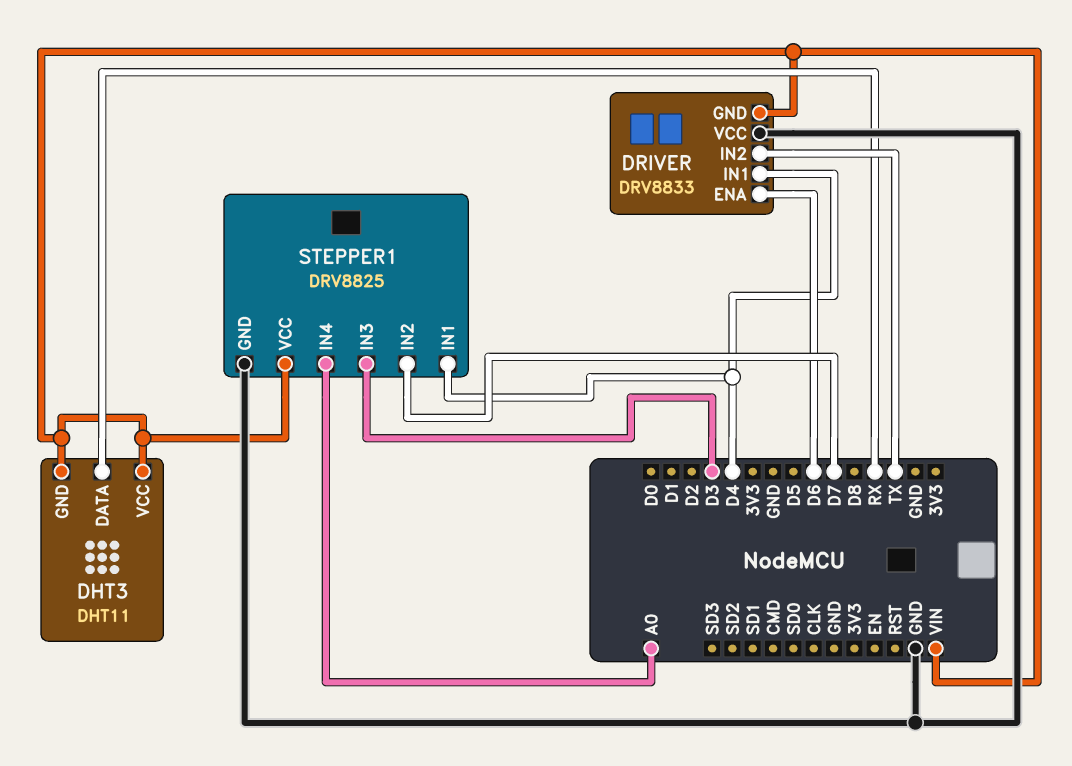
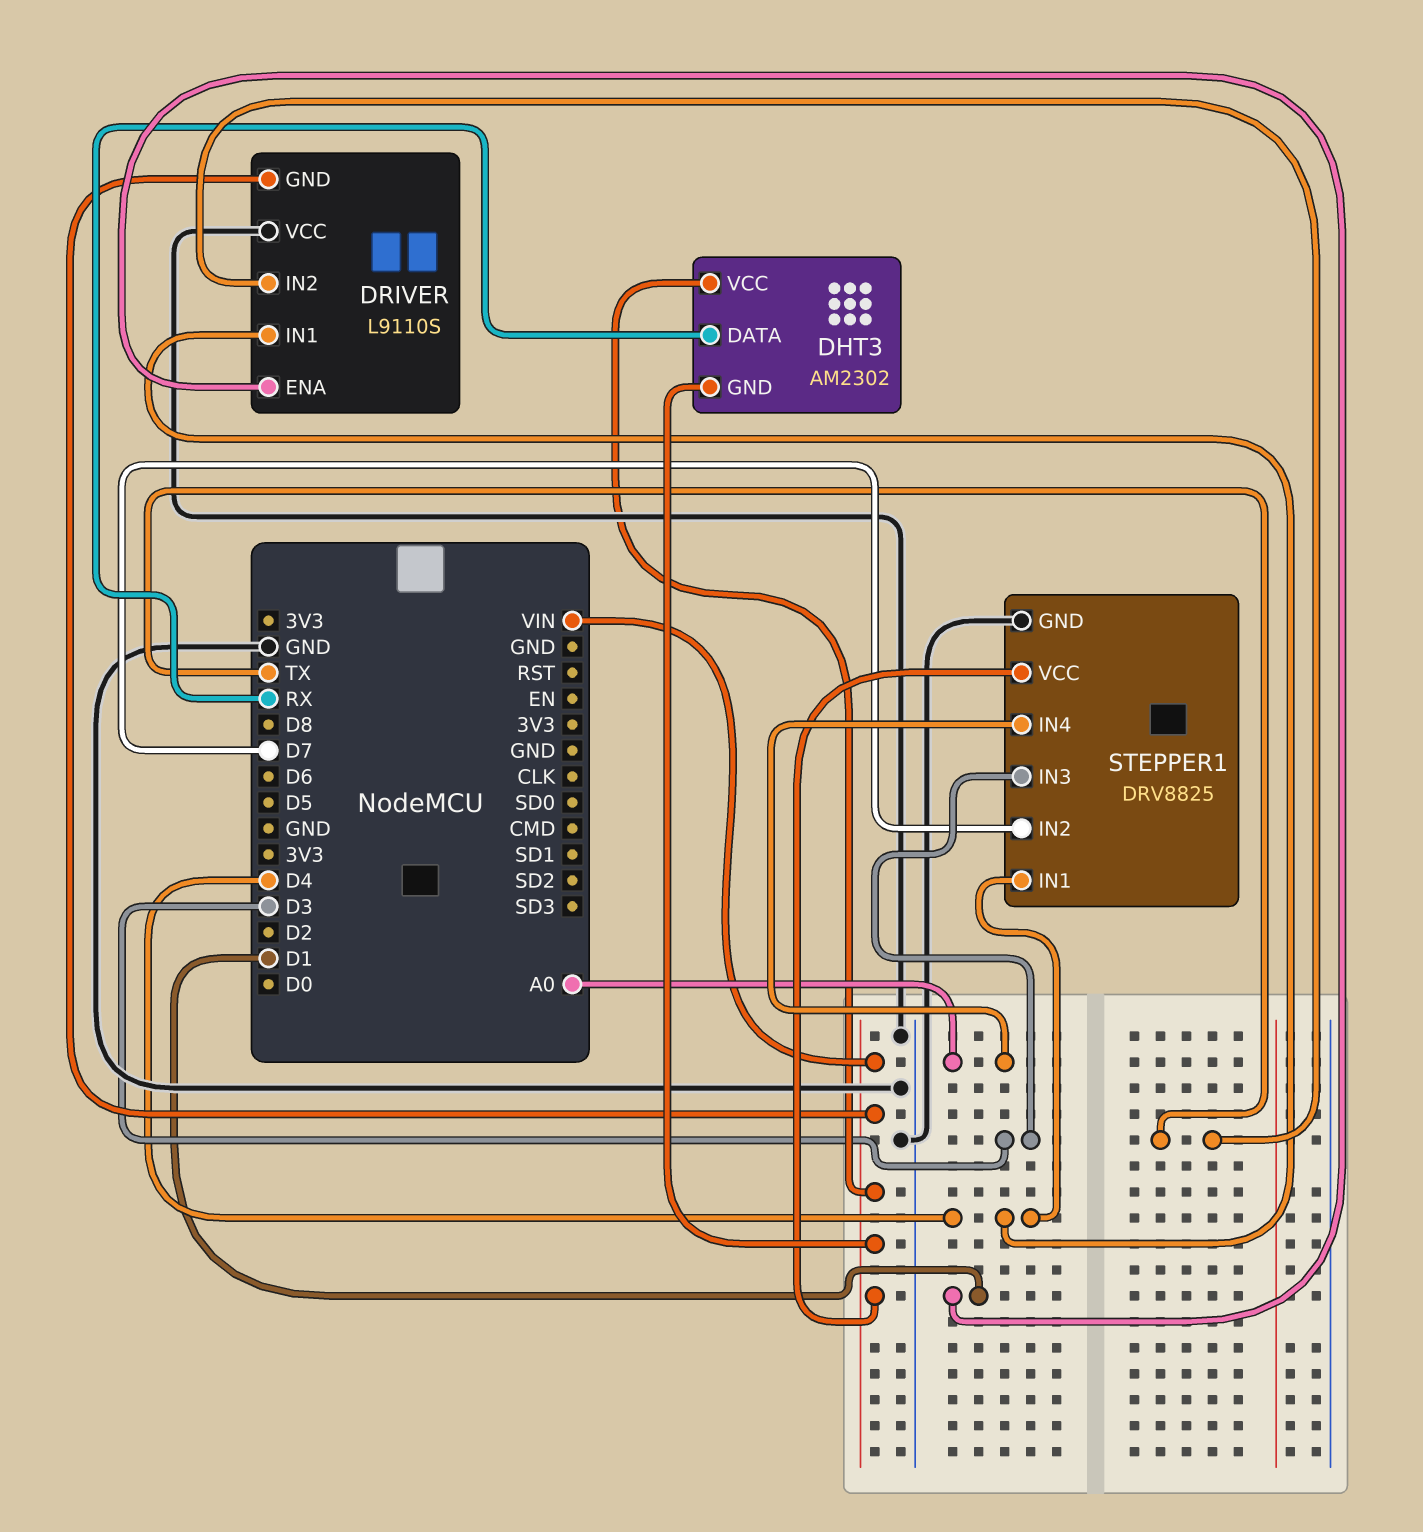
DHT3: DHT11 -> AM2302
DRIVER: DRV8833 -> L9110S
DRIVER pin ENA: D6 -> D1

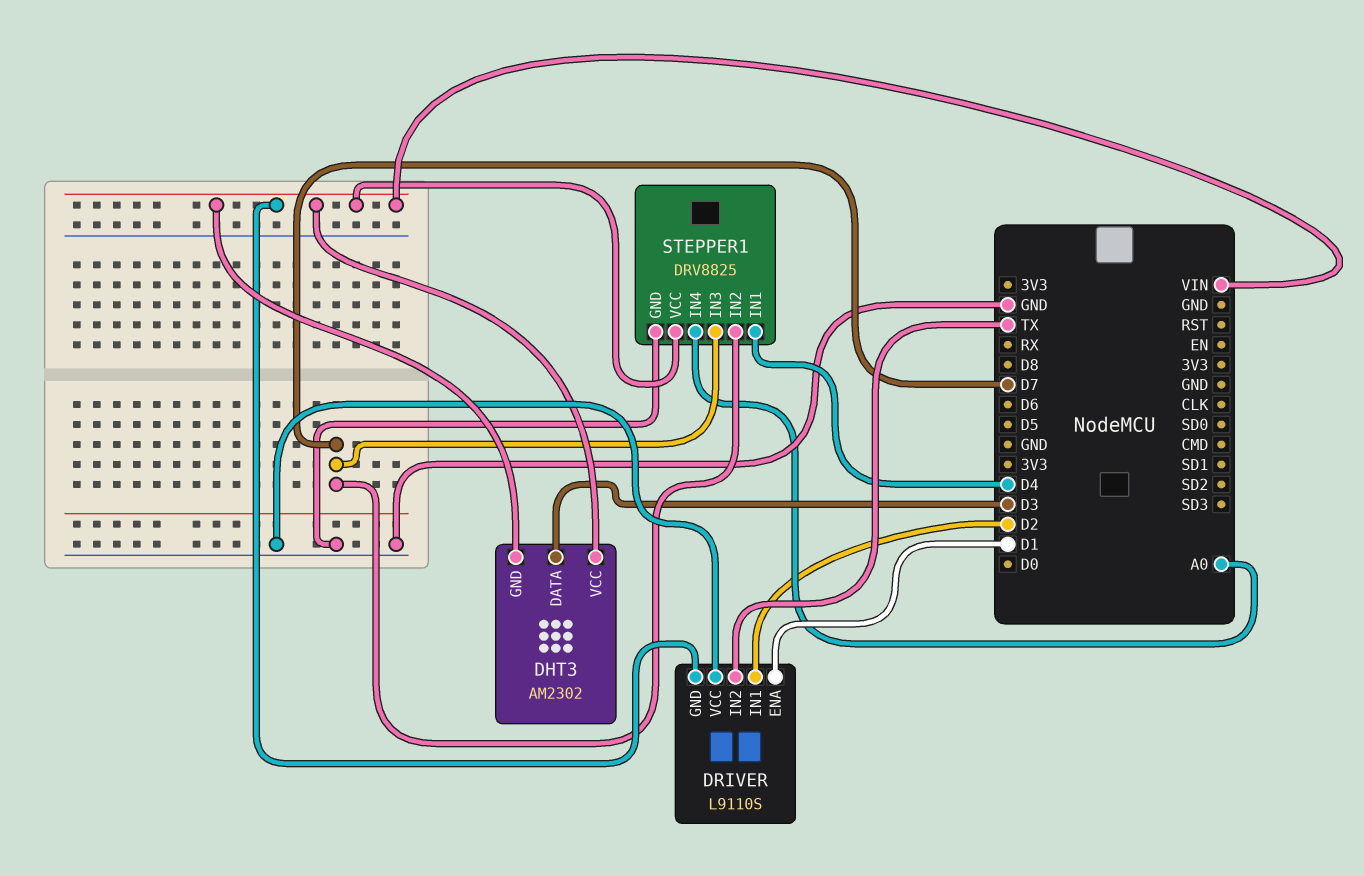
DHT3 pin DATA: RX -> D3
DRIVER pin IN1: D4 -> D2
STEPPER1 pin IN3: D3 -> D7

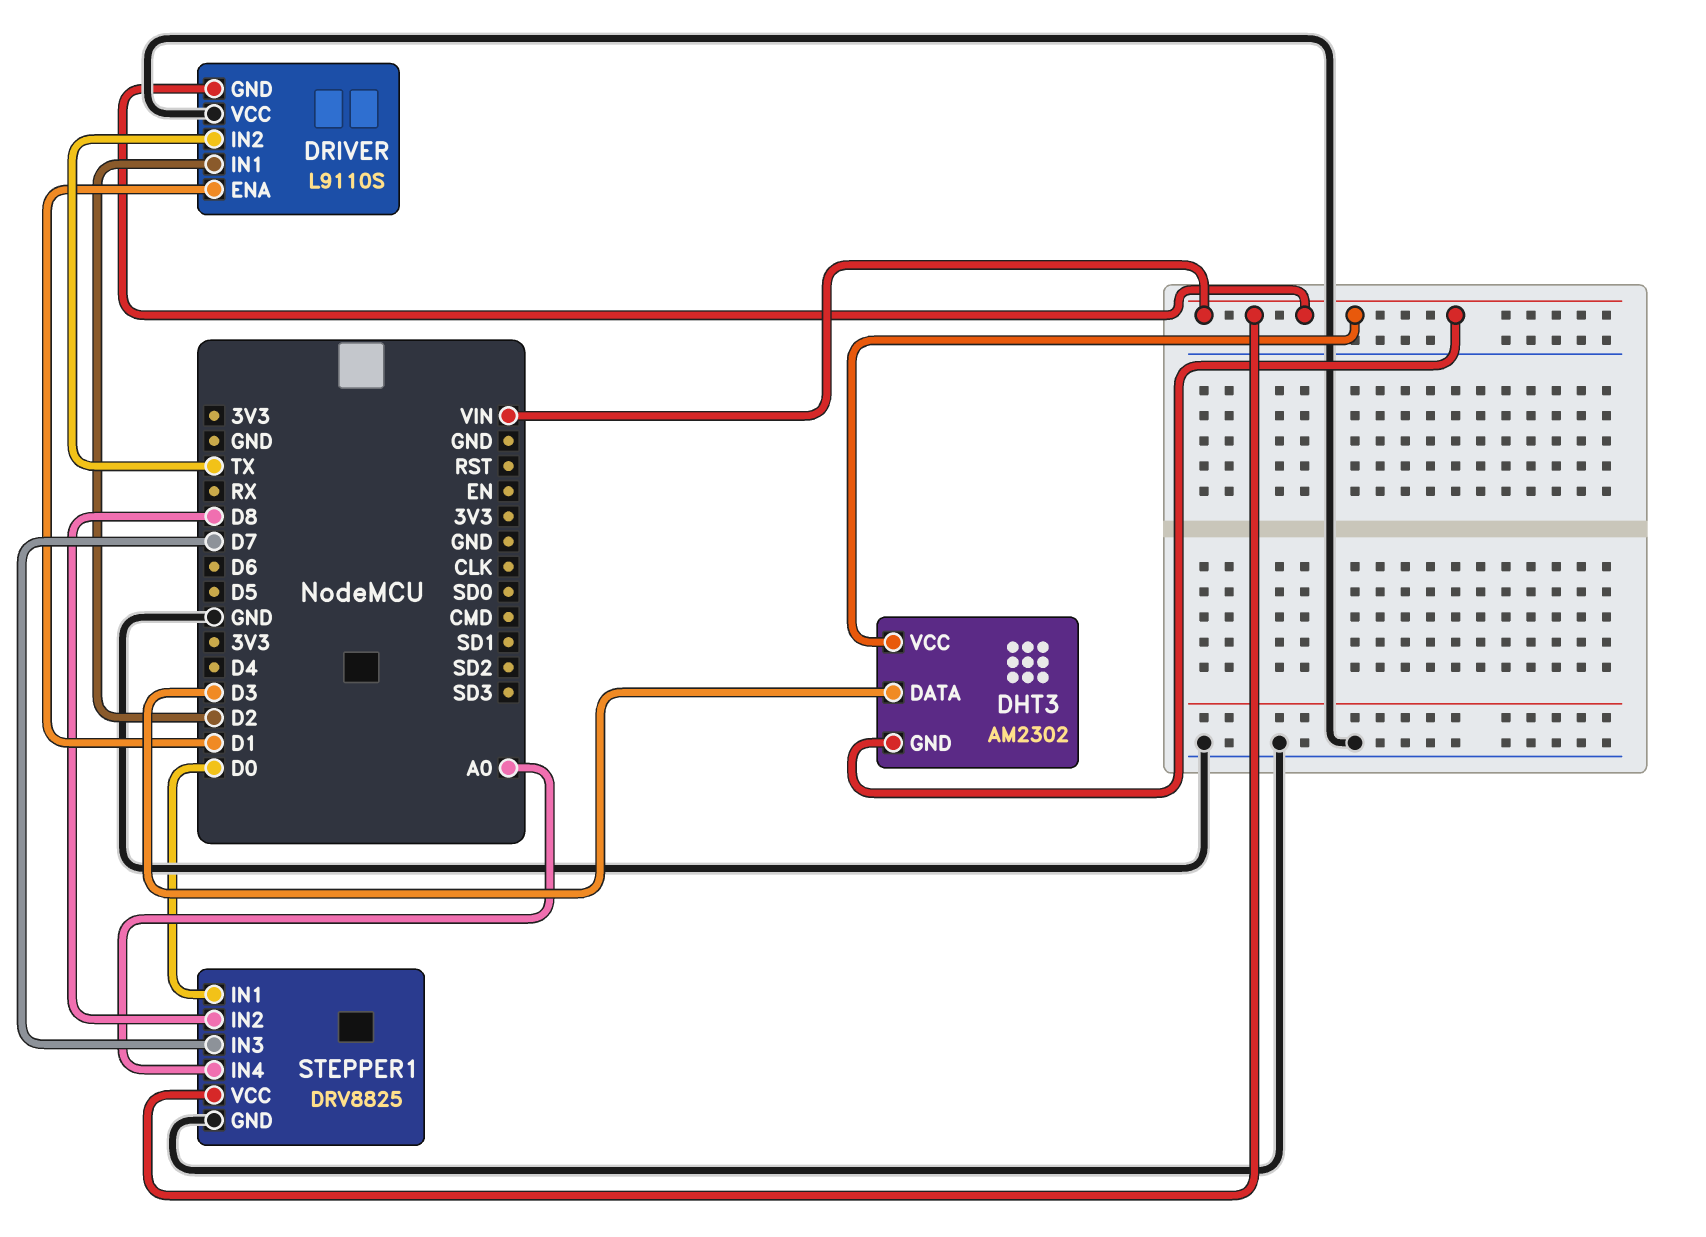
STEPPER1 pin IN1: D4 -> D0
STEPPER1 pin IN2: D7 -> D8

